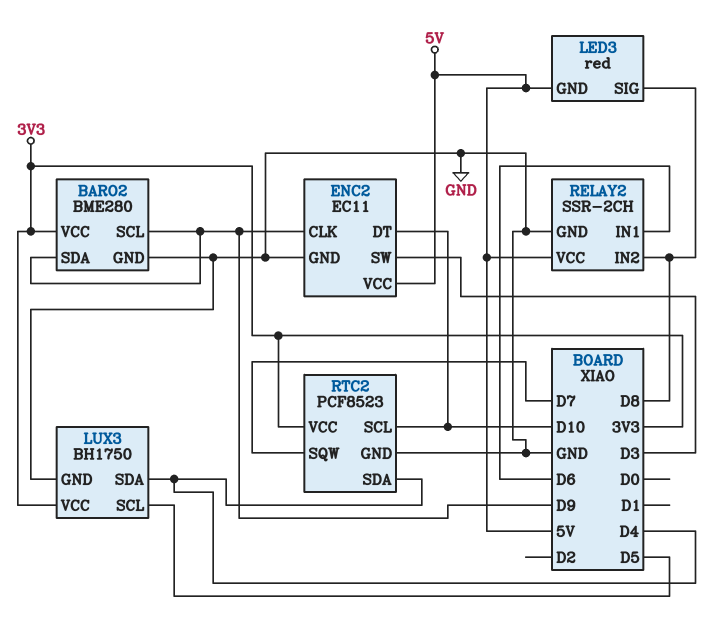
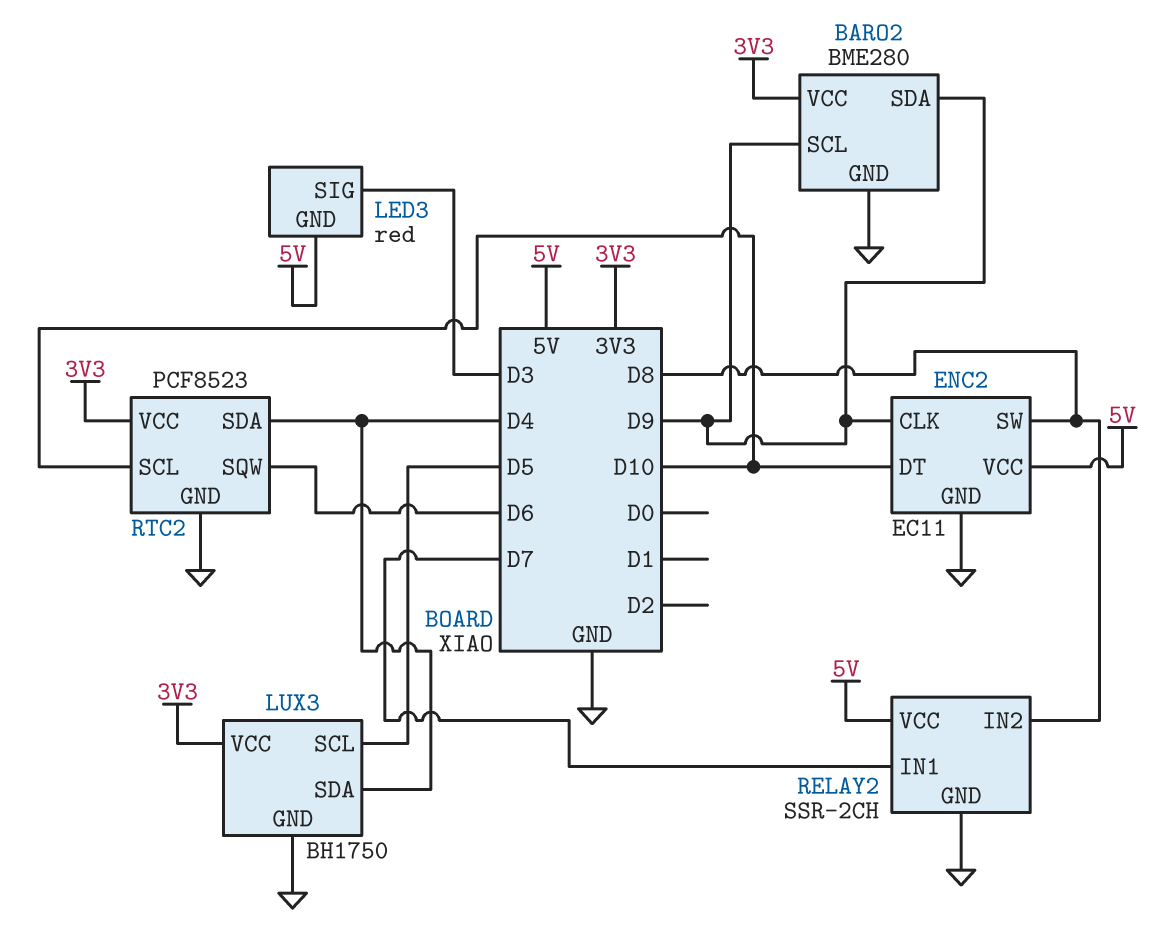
ENC2 pin SW: D3 -> D8
LED3 pin SIG: D8 -> D3
RELAY2 pin IN1: D6 -> D7
RTC2 pin SQW: D7 -> D6

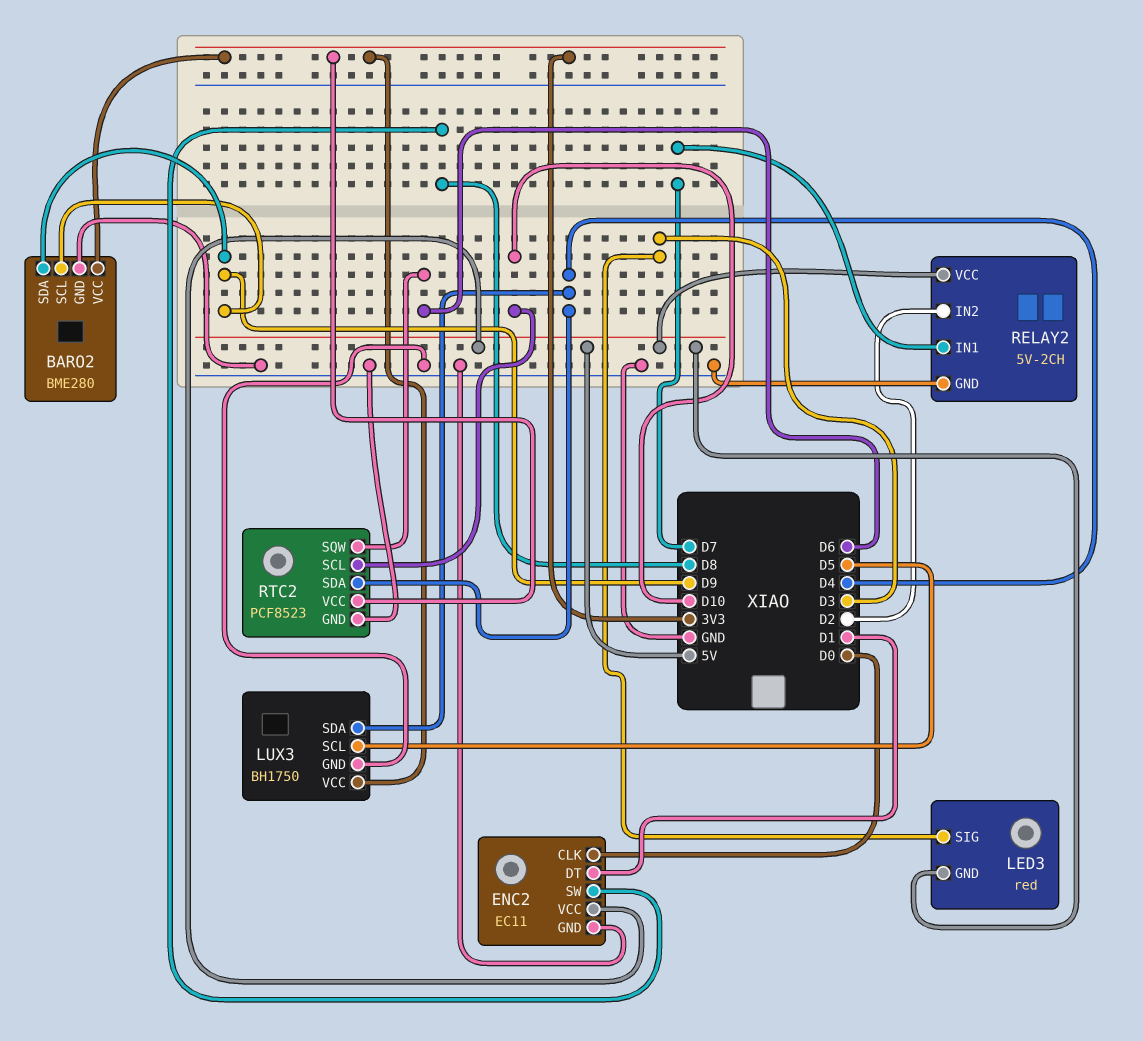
ENC2 pin CLK: D9 -> D0
ENC2 pin DT: D10 -> D1
RELAY2: SSR-2CH -> 5V-2CH
RELAY2 pin IN2: D8 -> D2

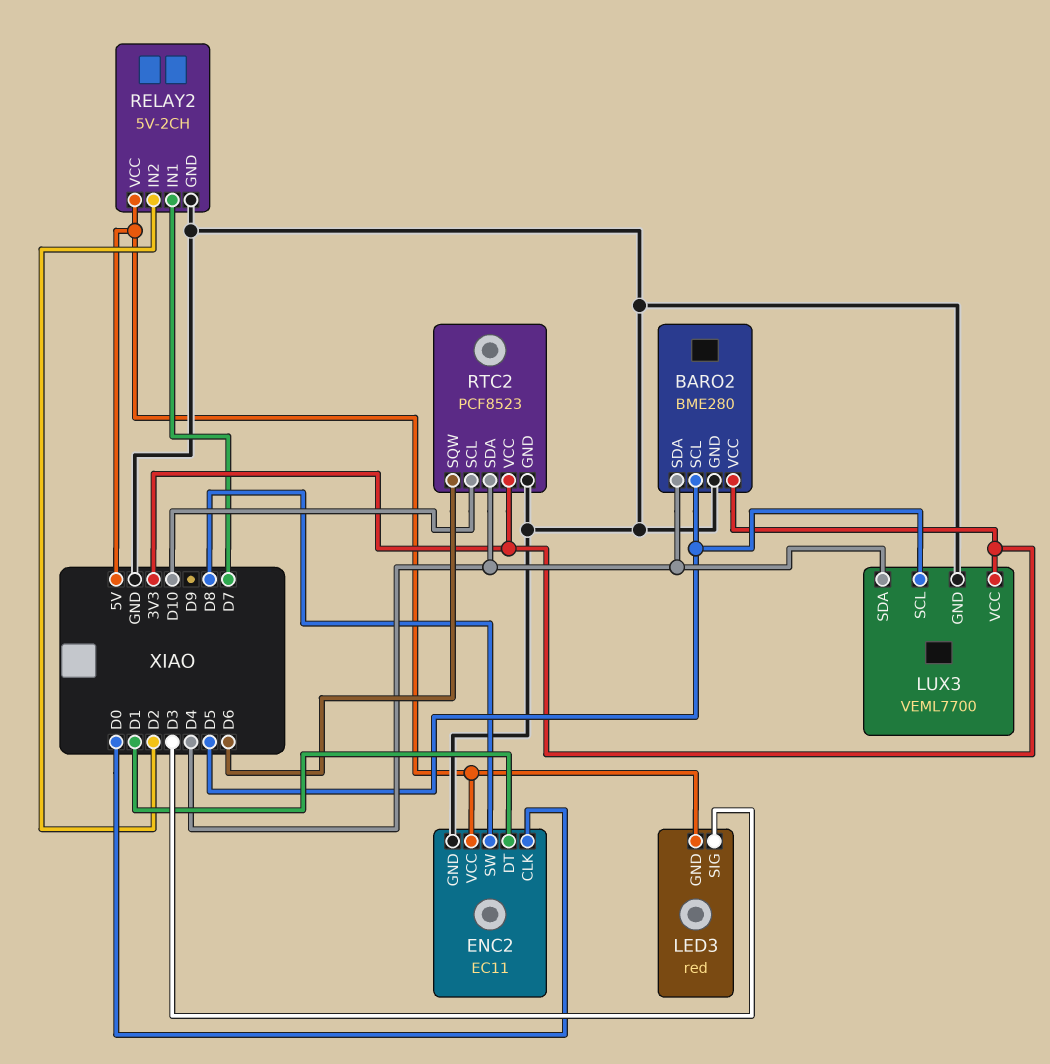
BARO2 pin SCL: D9 -> D5
BARO2 pin SDA: D9 -> D4
LUX3: BH1750 -> VEML7700

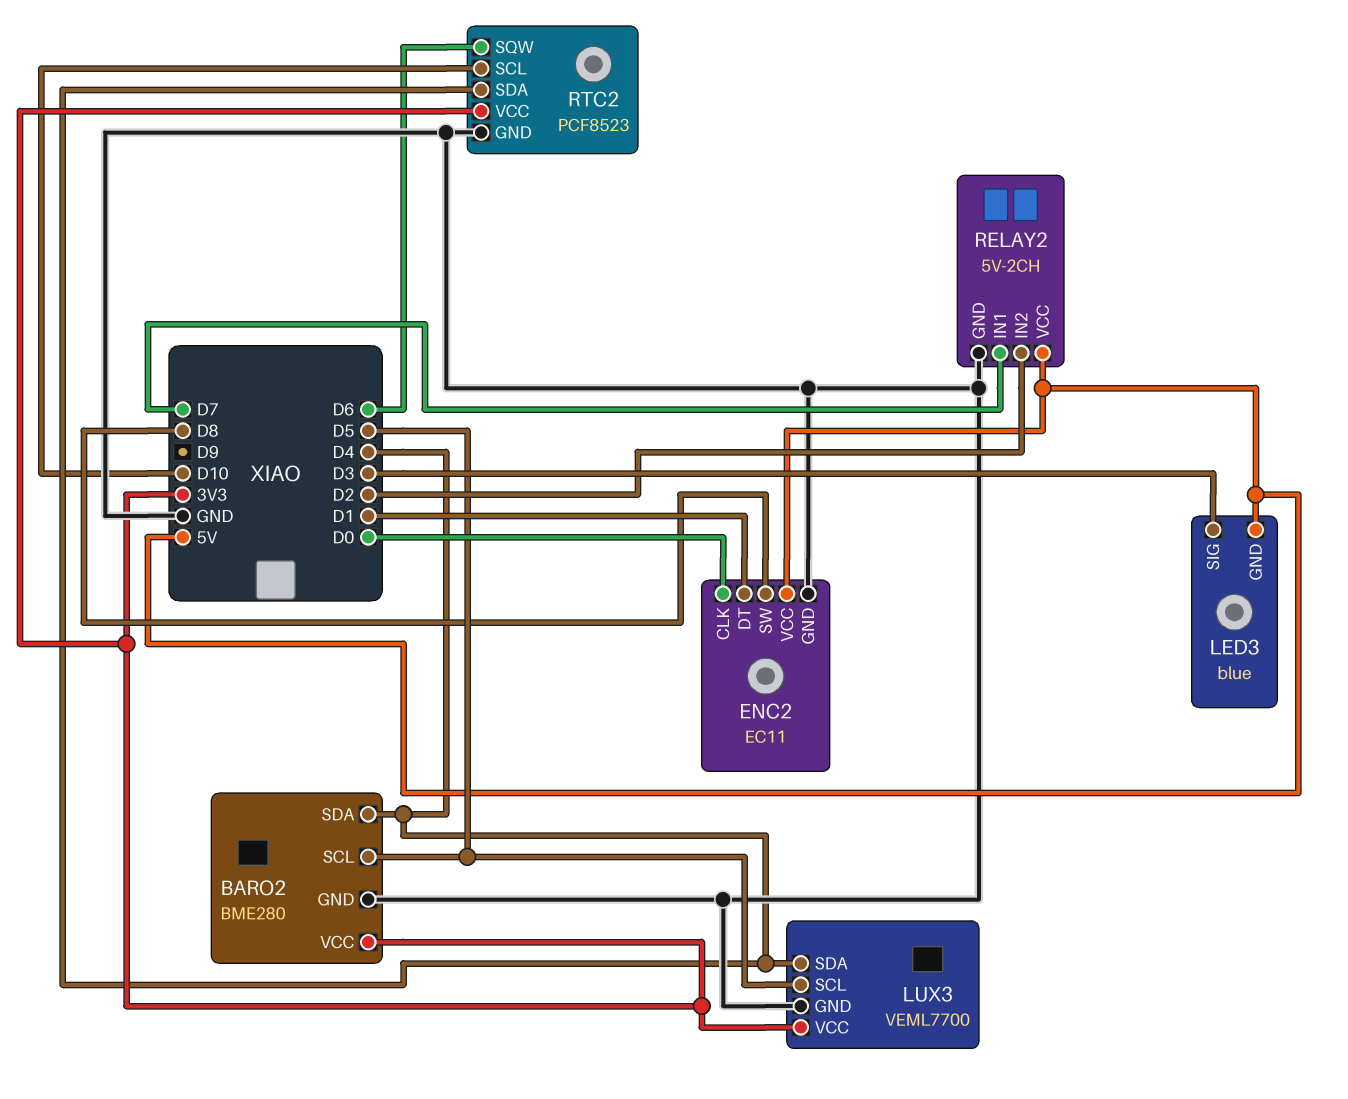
LED3: red -> blue

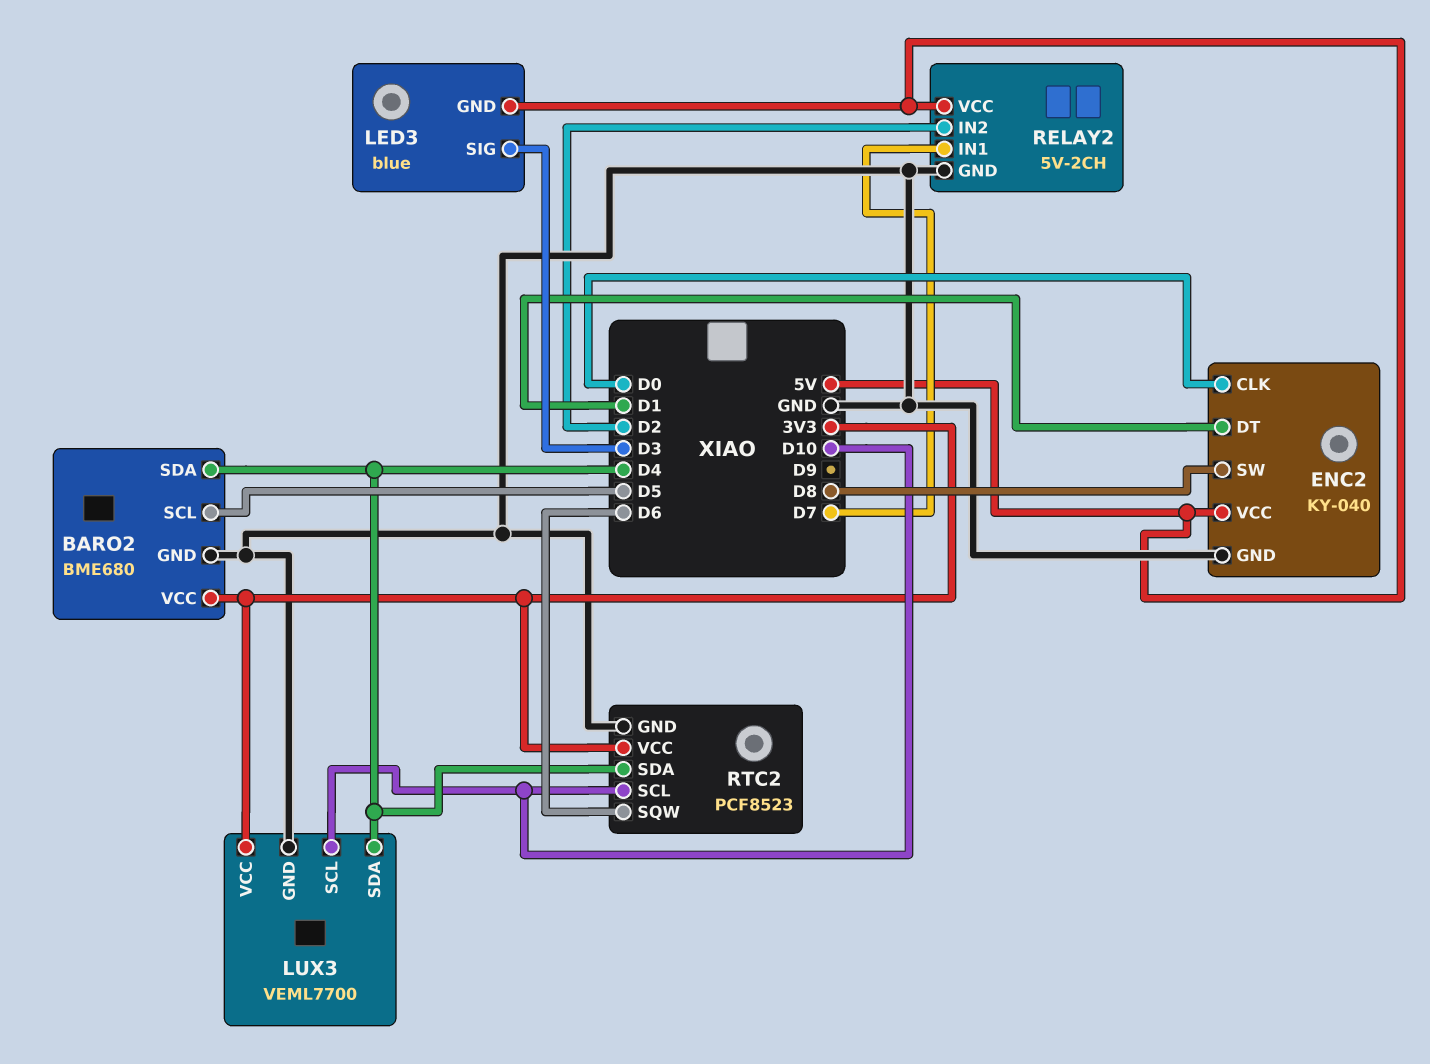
BARO2: BME280 -> BME680
ENC2: EC11 -> KY-040
LUX3 pin SCL: D5 -> D10

